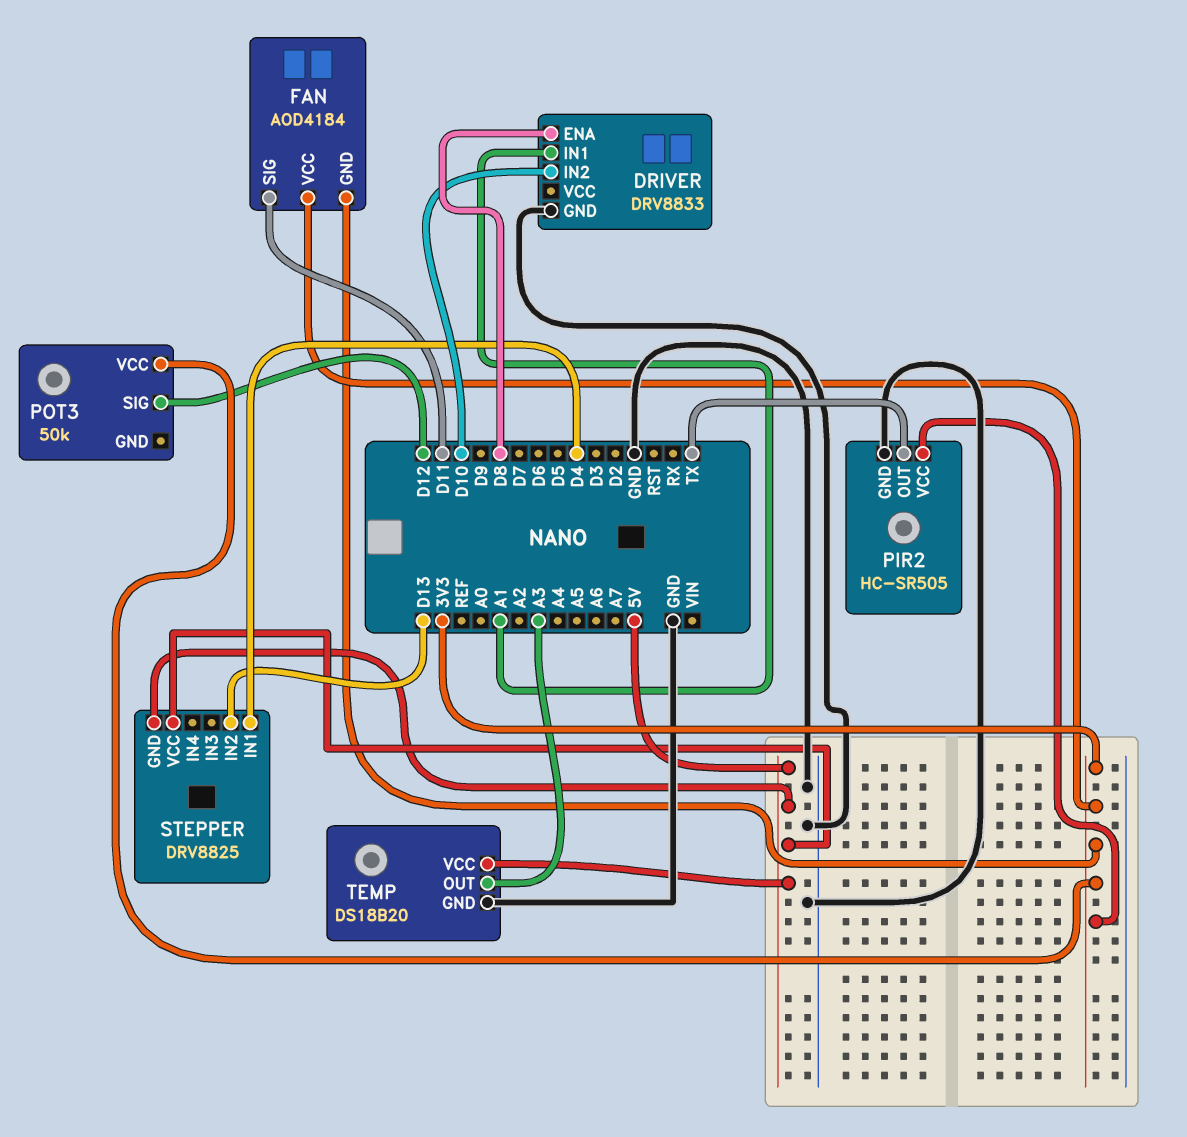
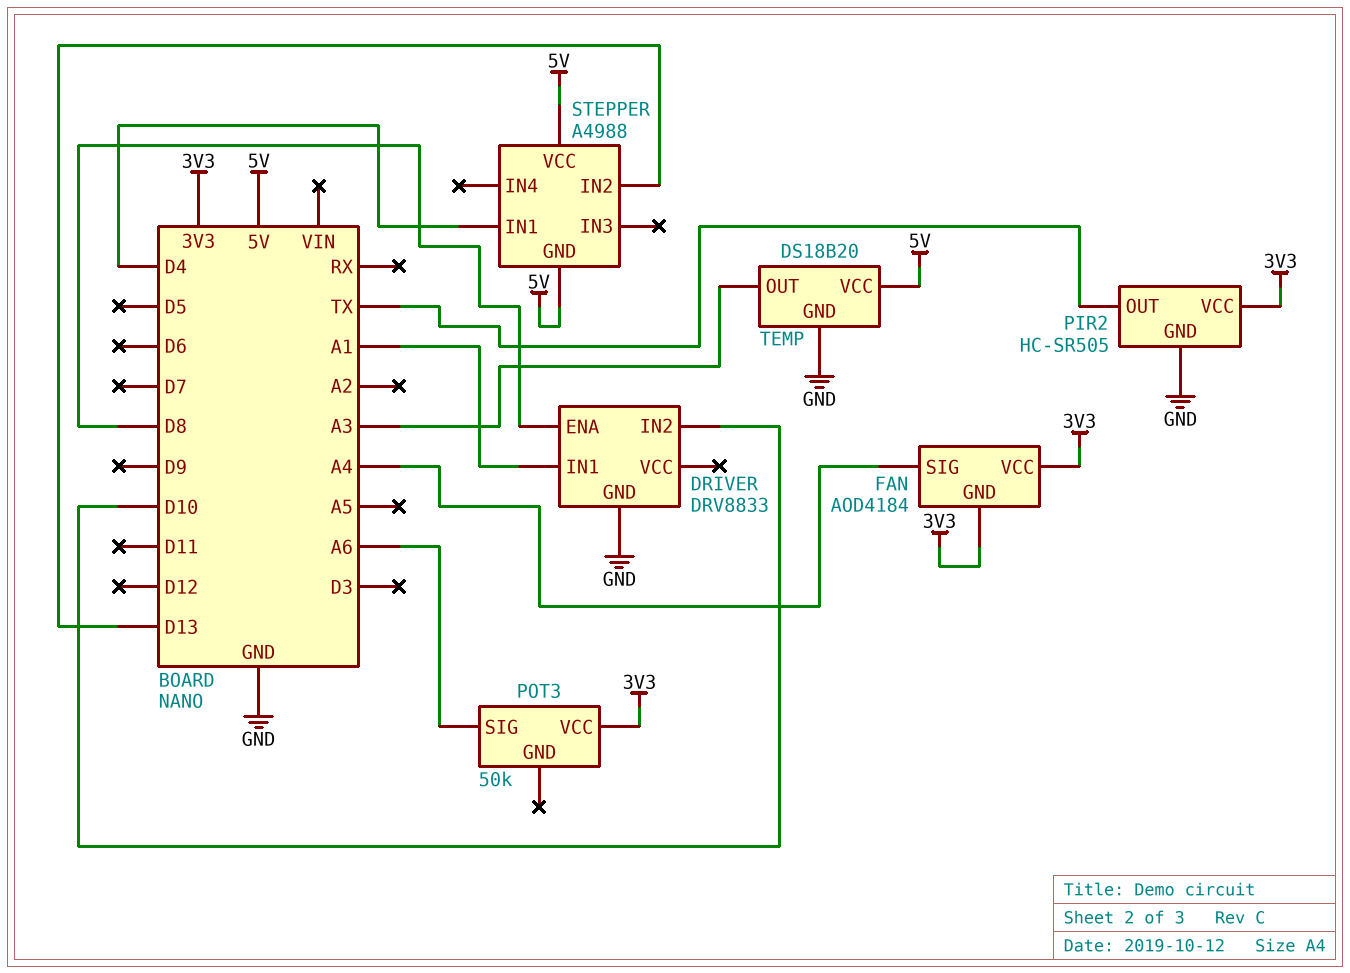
FAN pin SIG: D11 -> A4
POT3 pin SIG: D12 -> A6
STEPPER: DRV8825 -> A4988

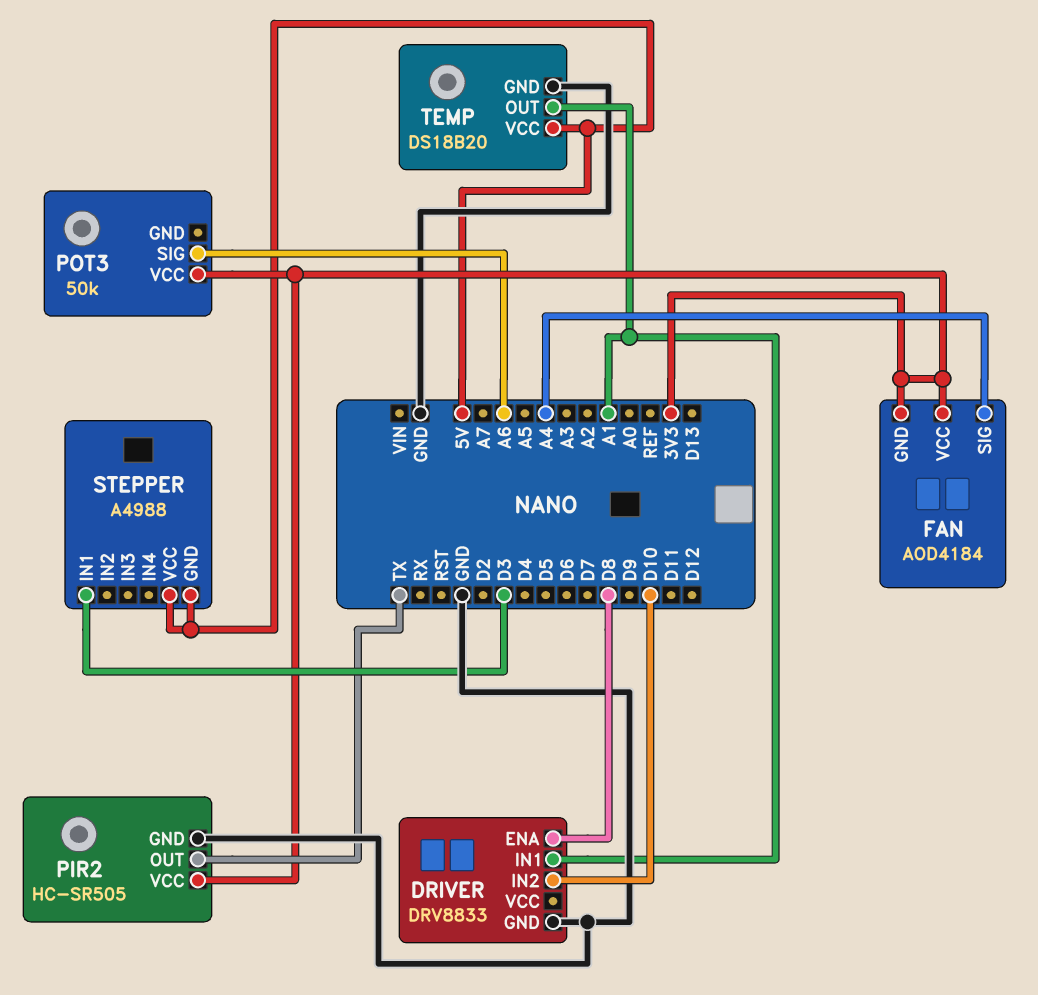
STEPPER pin IN1: D4 -> D3
STEPPER pin IN2: D13 -> none
TEMP pin OUT: A3 -> A1

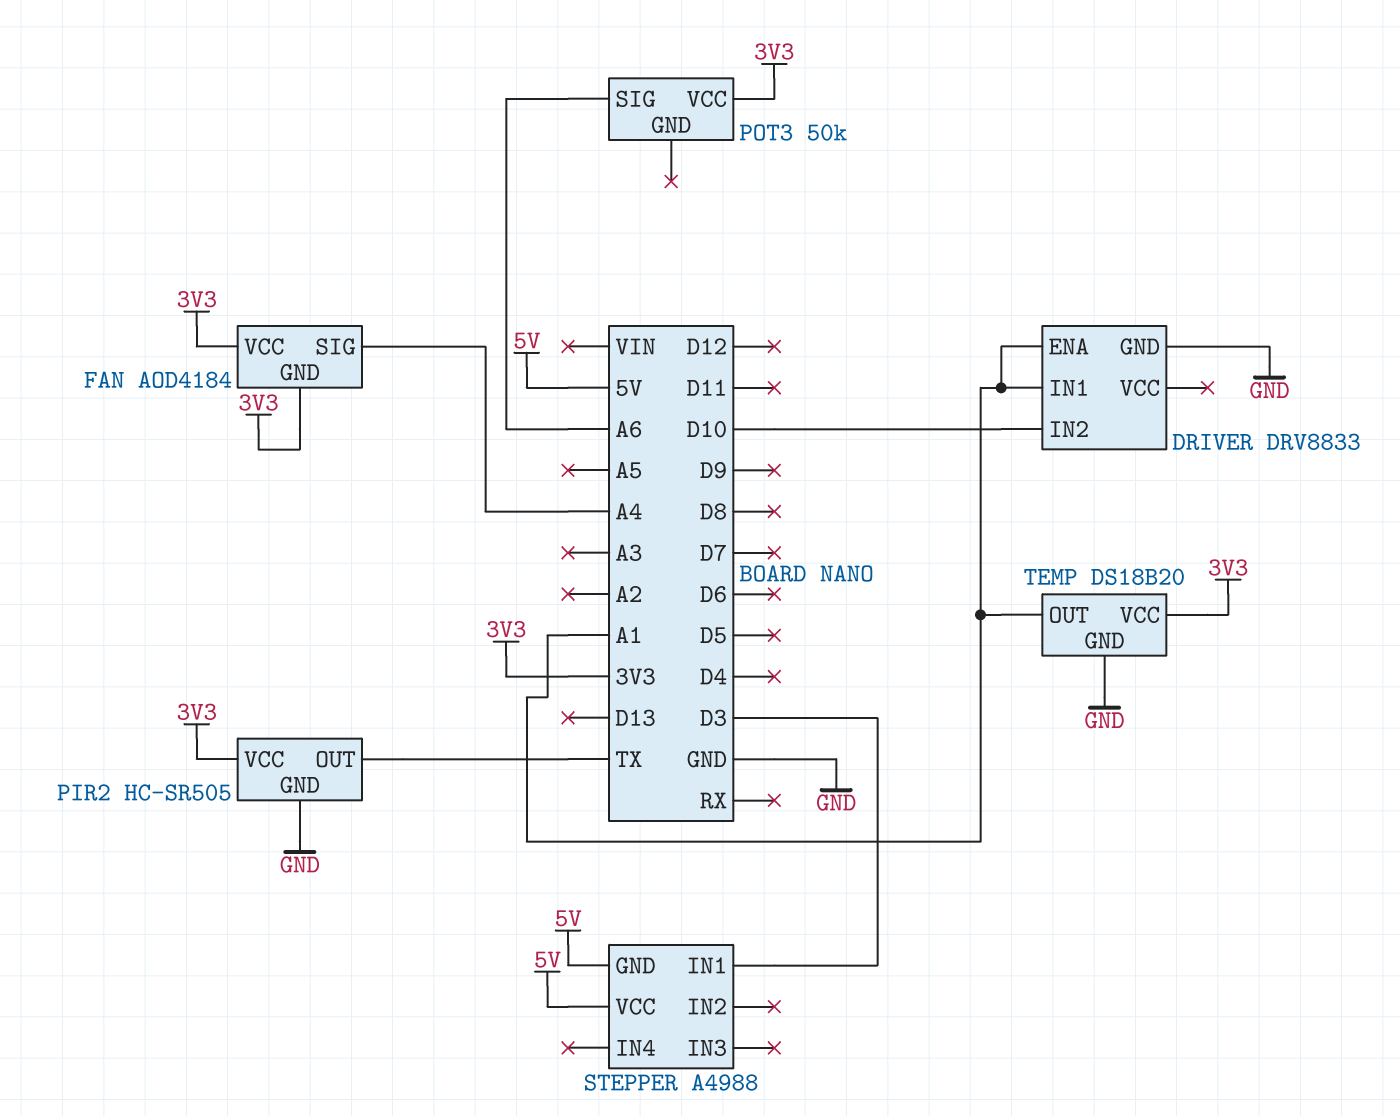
DRIVER pin ENA: D8 -> A1
TEMP pin VCC: 5V -> 3V3

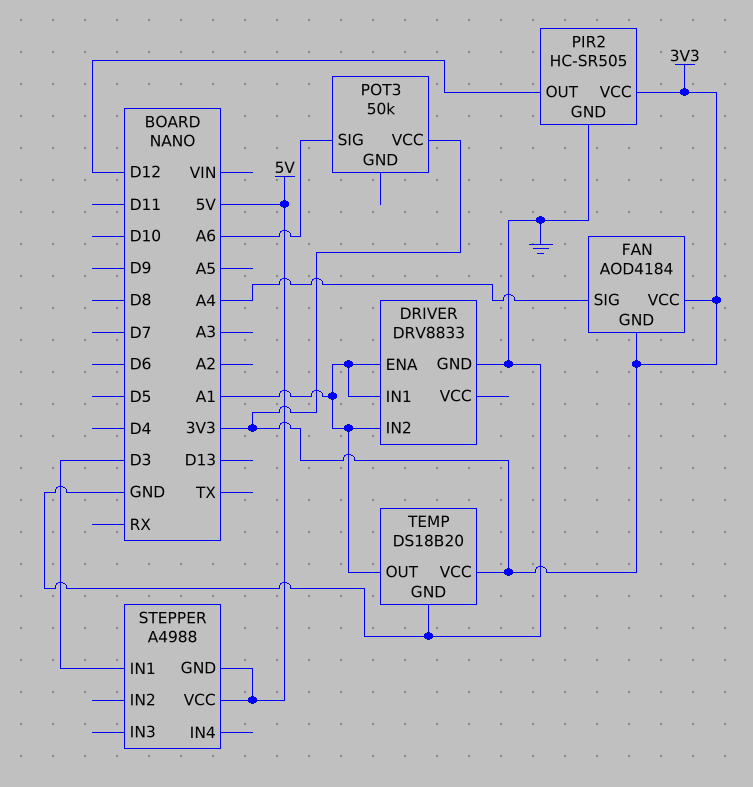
DRIVER pin IN2: D10 -> A1
PIR2 pin OUT: TX -> D12

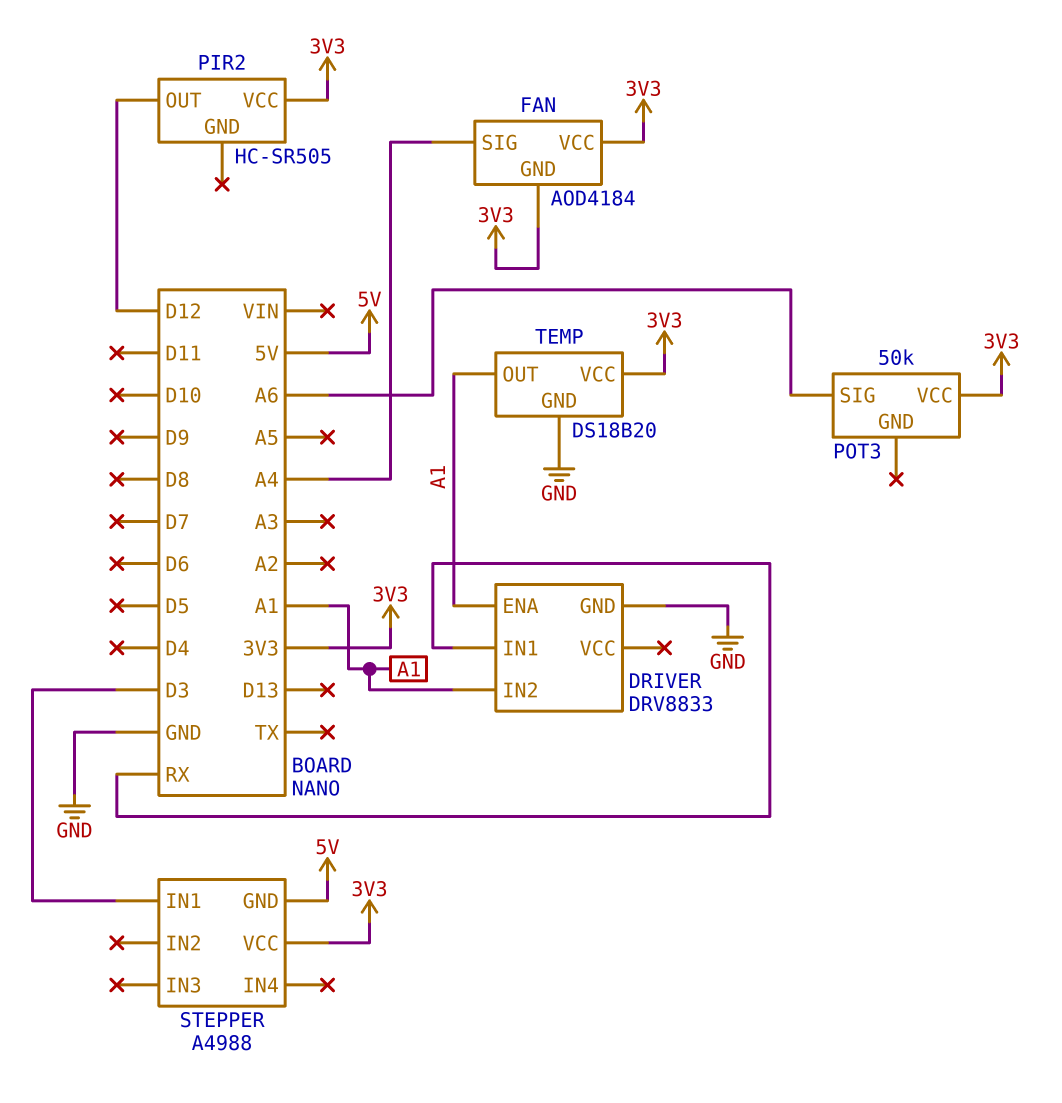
DRIVER pin IN1: A1 -> RX
PIR2 pin GND: GND -> none
STEPPER pin VCC: 5V -> 3V3

